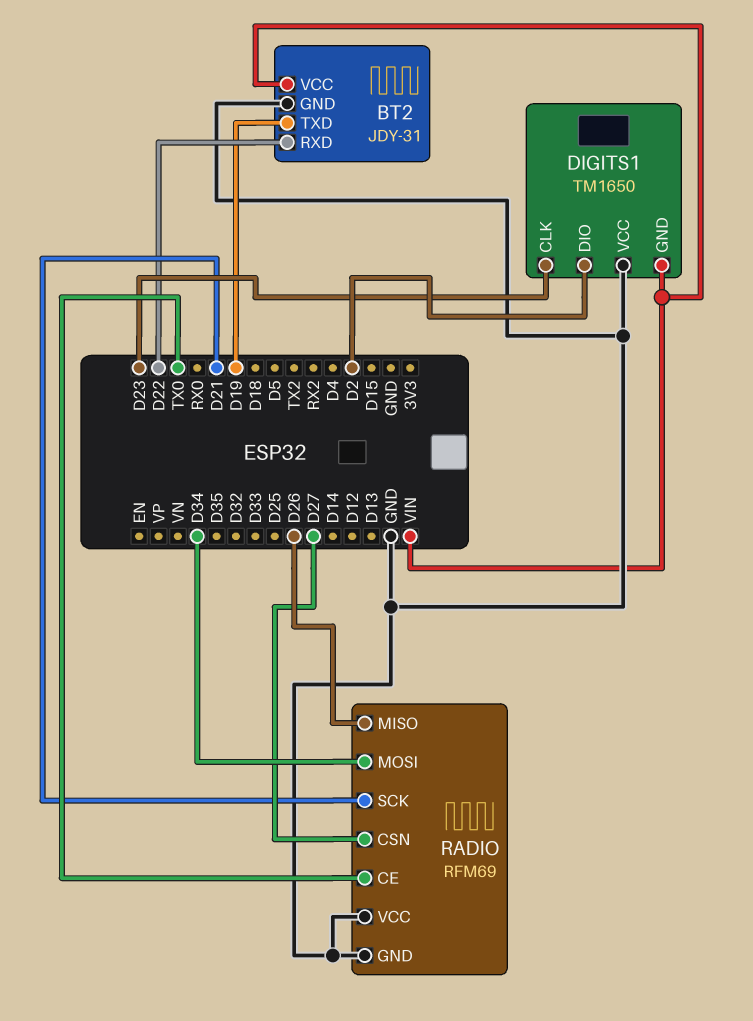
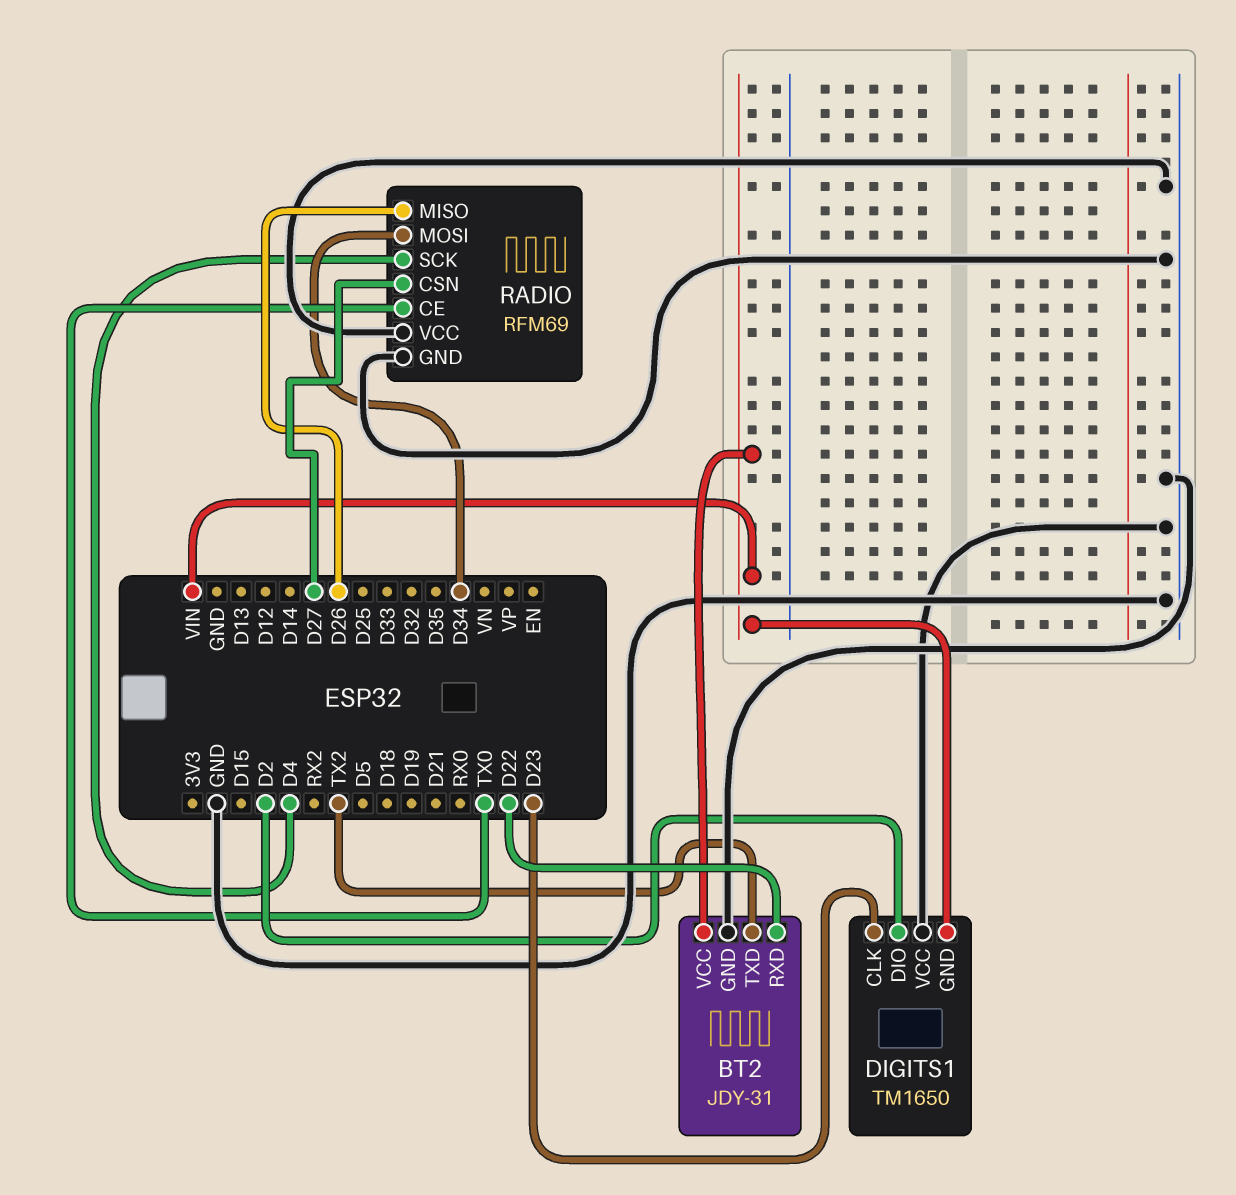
BT2 pin TXD: D19 -> TX2
RADIO pin SCK: D21 -> D4

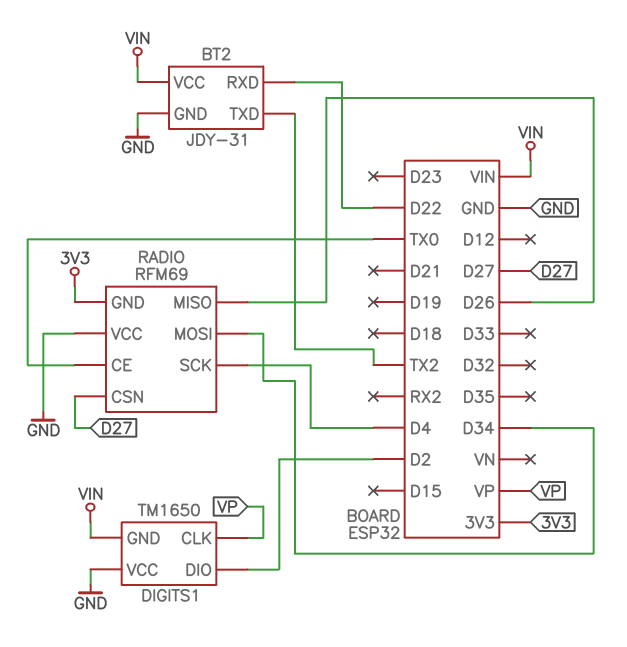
DIGITS1 pin CLK: D23 -> VP
RADIO pin GND: GND -> 3V3

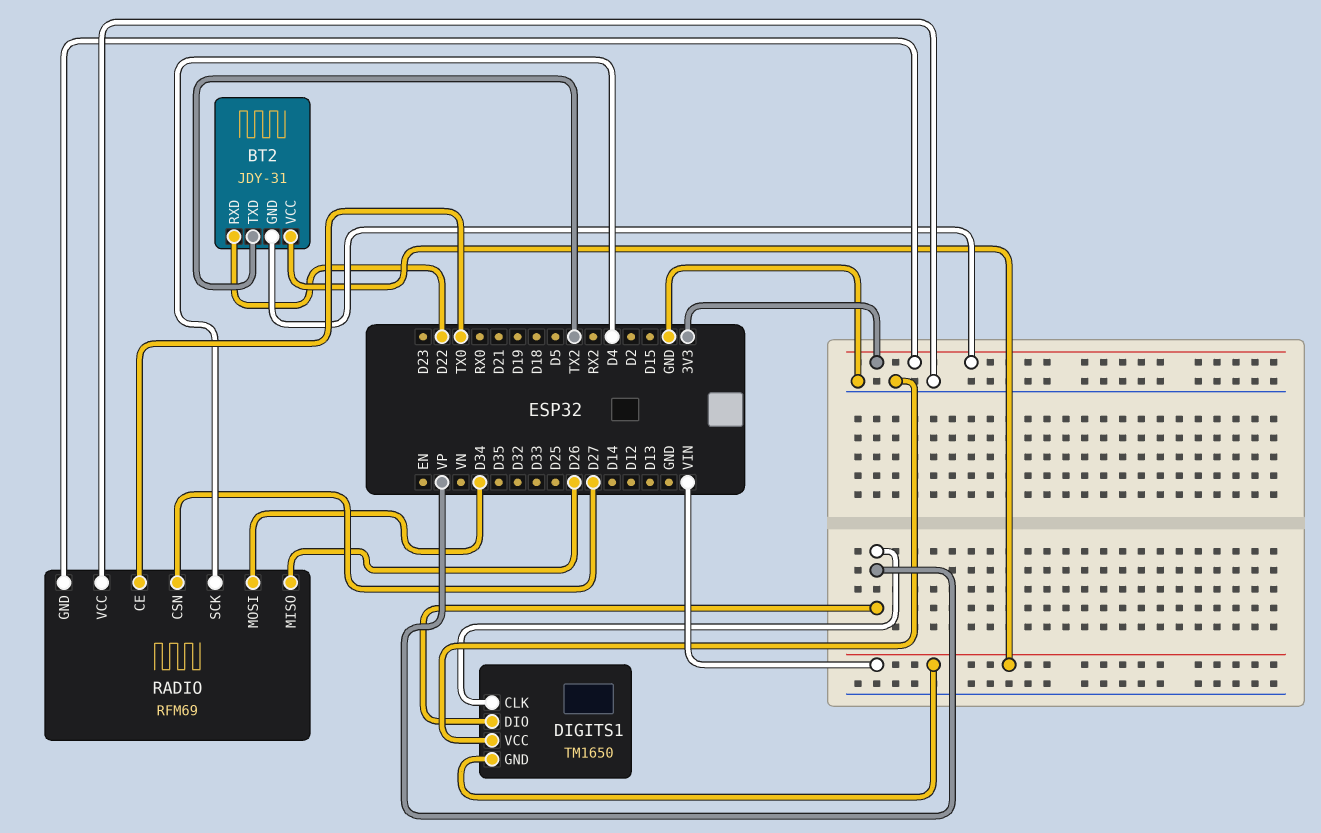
BT2 pin GND: GND -> 3V3
DIGITS1 pin DIO: D2 -> VP

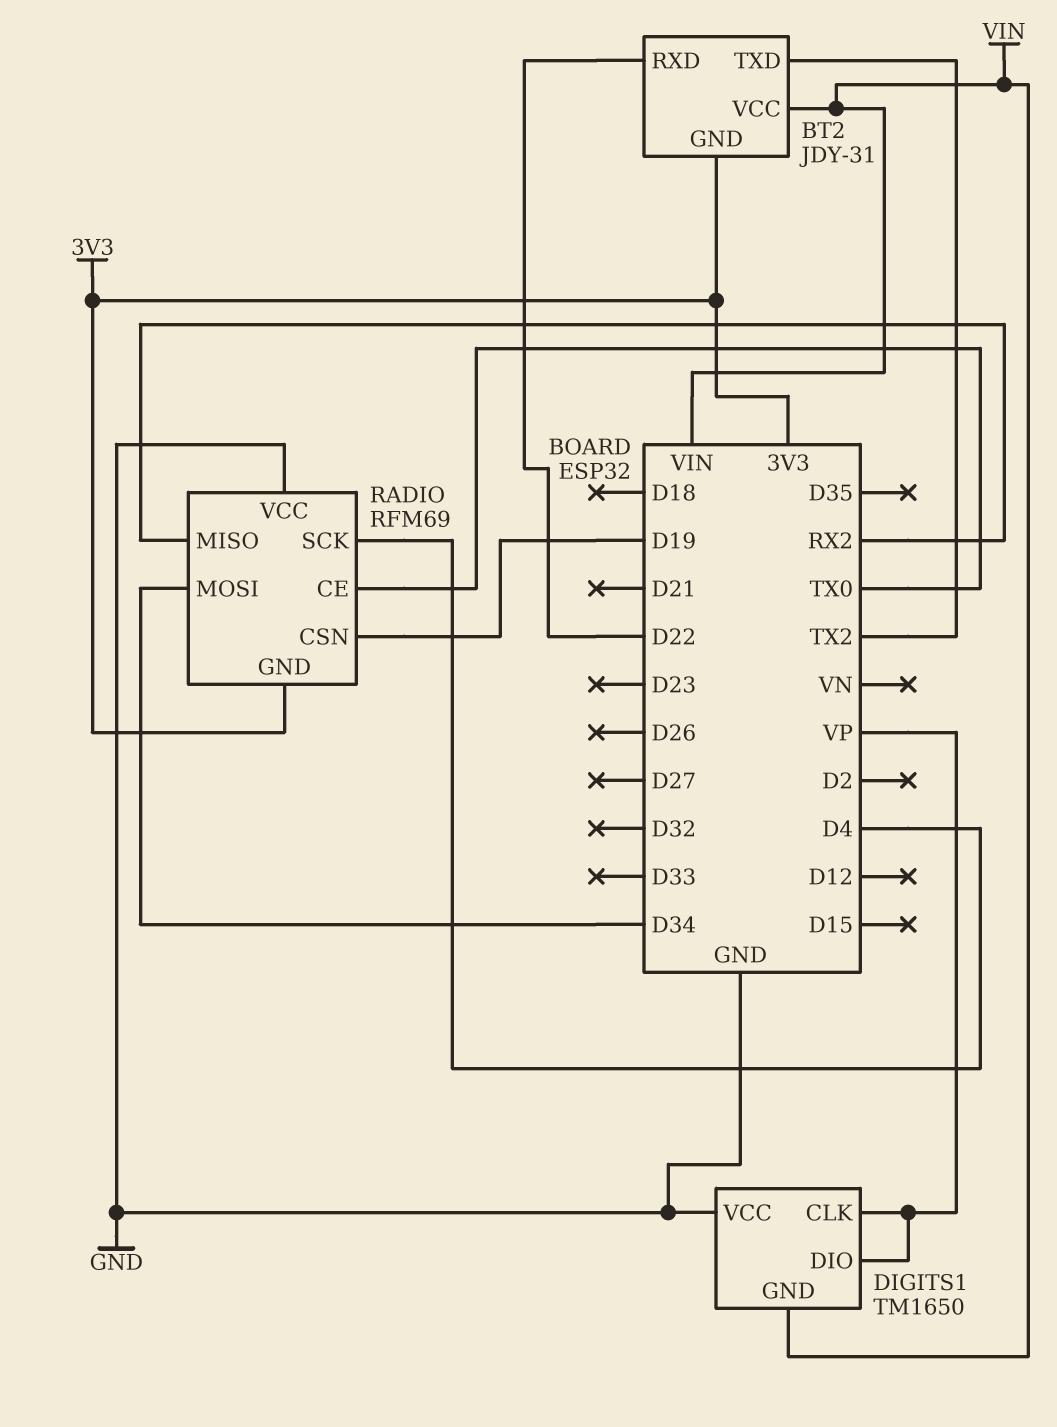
RADIO pin CSN: D27 -> D19
RADIO pin MISO: D26 -> RX2

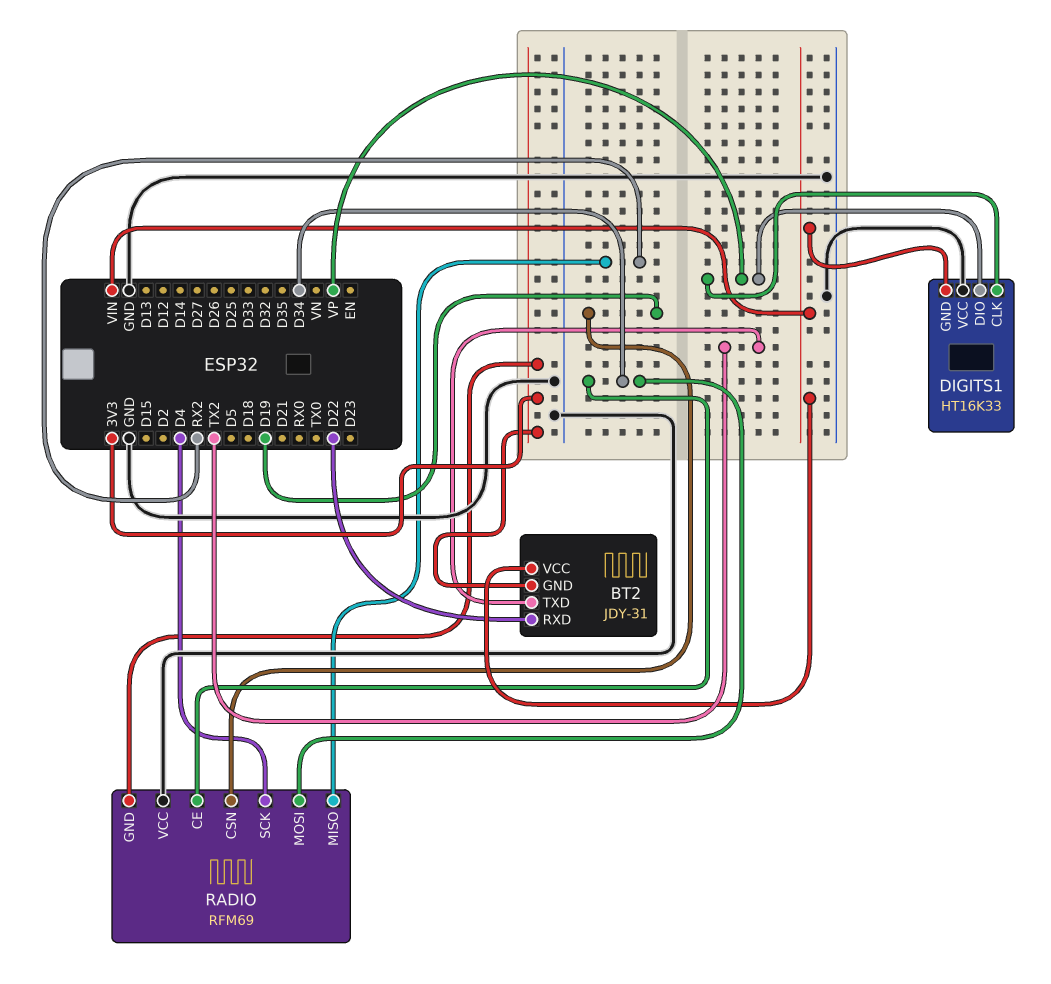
DIGITS1: TM1650 -> HT16K33
RADIO pin CE: TX0 -> D34

